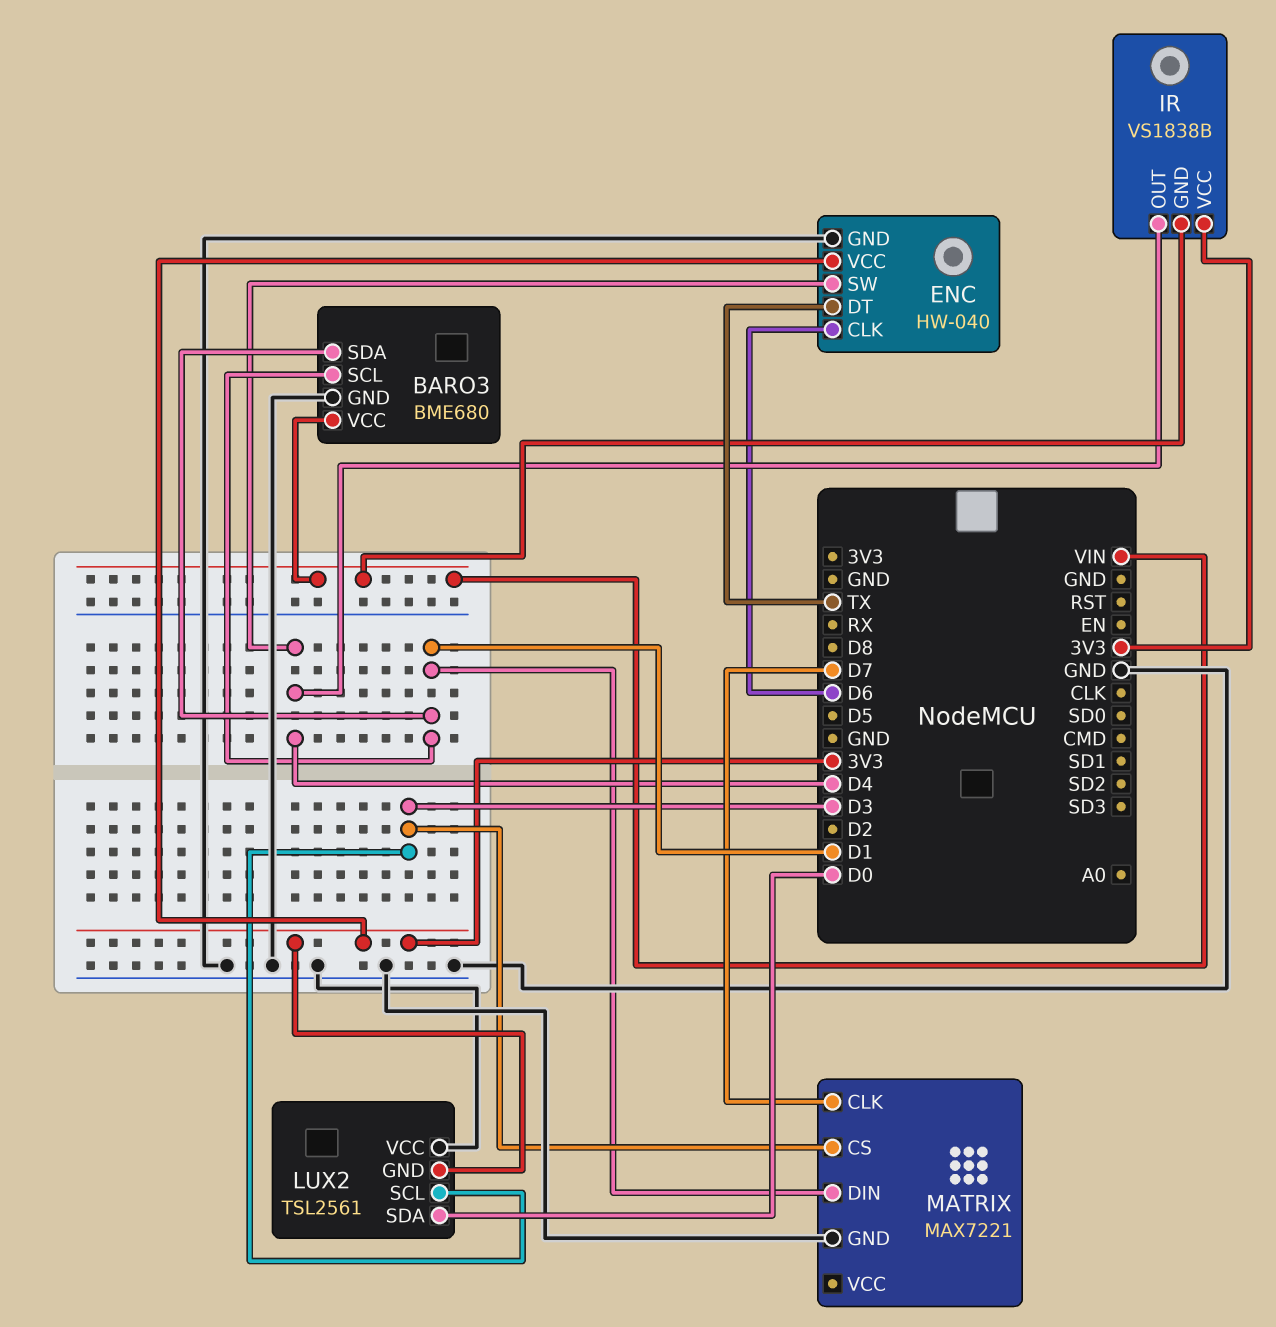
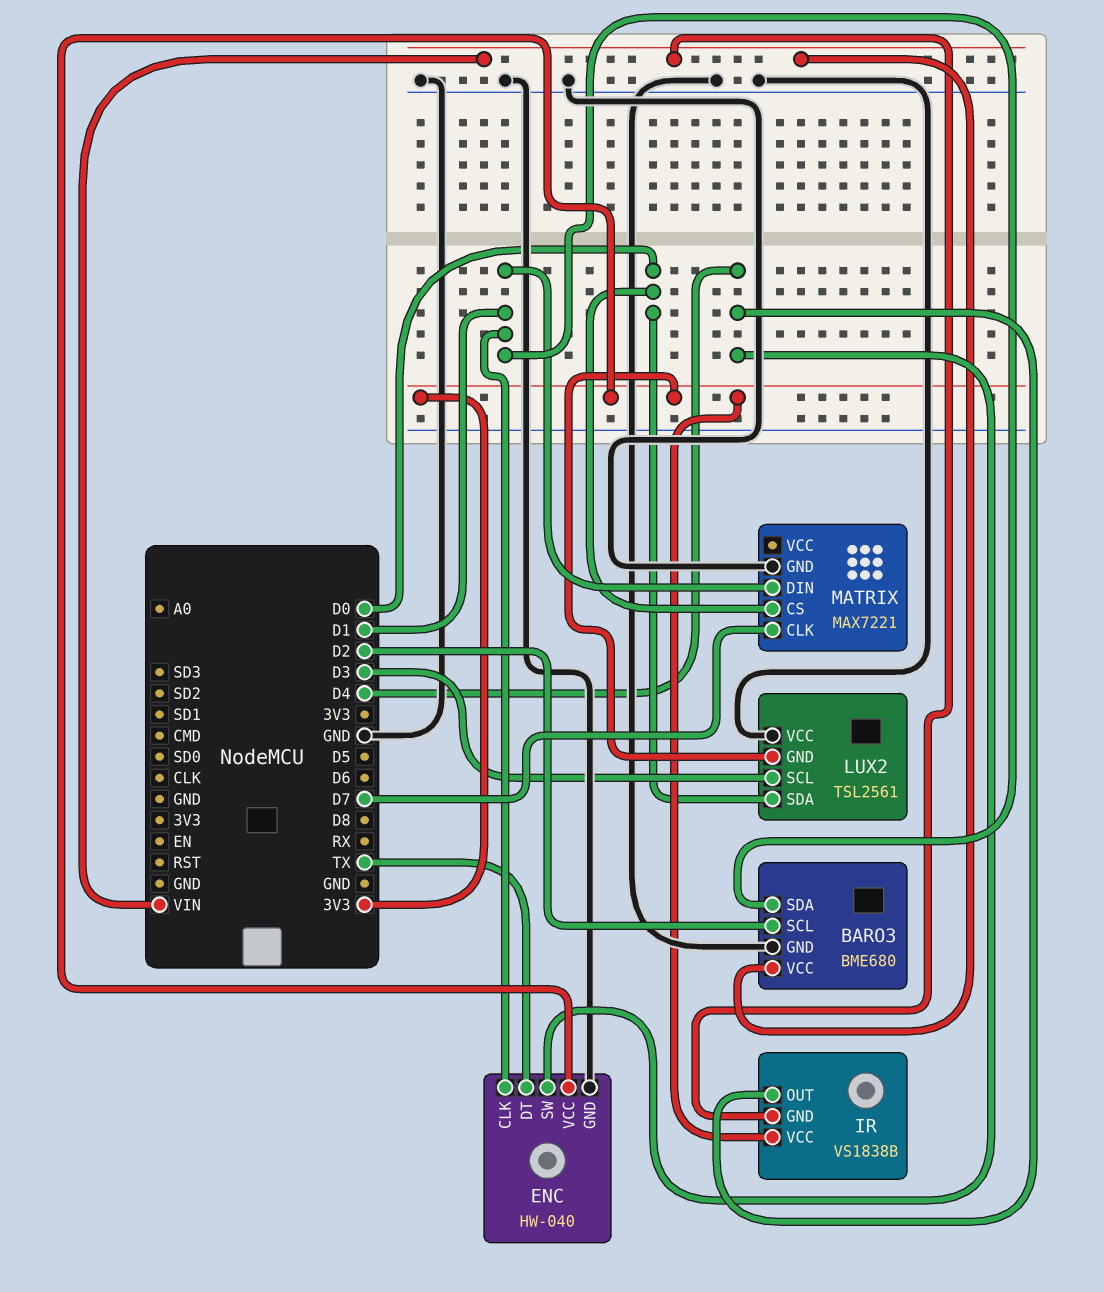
BARO3 pin SCL: D1 -> D2
ENC pin CLK: D6 -> D1
MATRIX pin CS: D3 -> D0

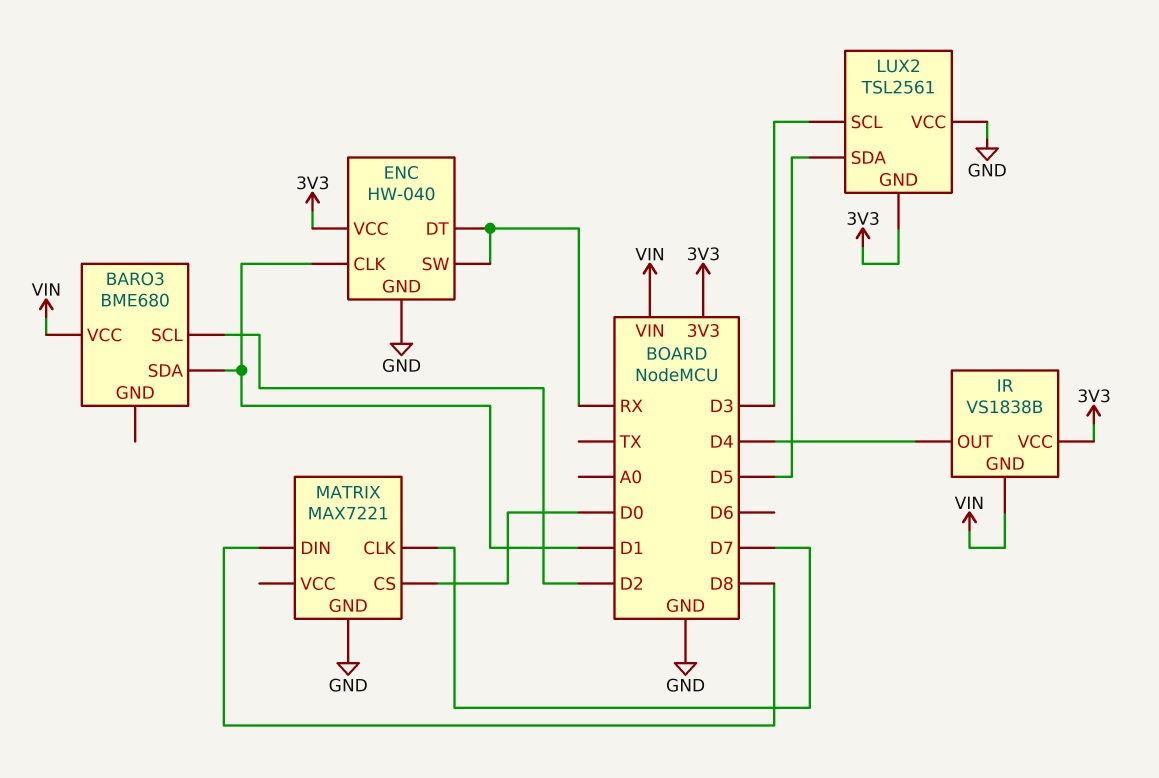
BARO3 pin GND: GND -> none
ENC pin DT: TX -> RX
ENC pin SW: D4 -> RX
LUX2 pin SDA: D0 -> D5
MATRIX pin DIN: D1 -> D8

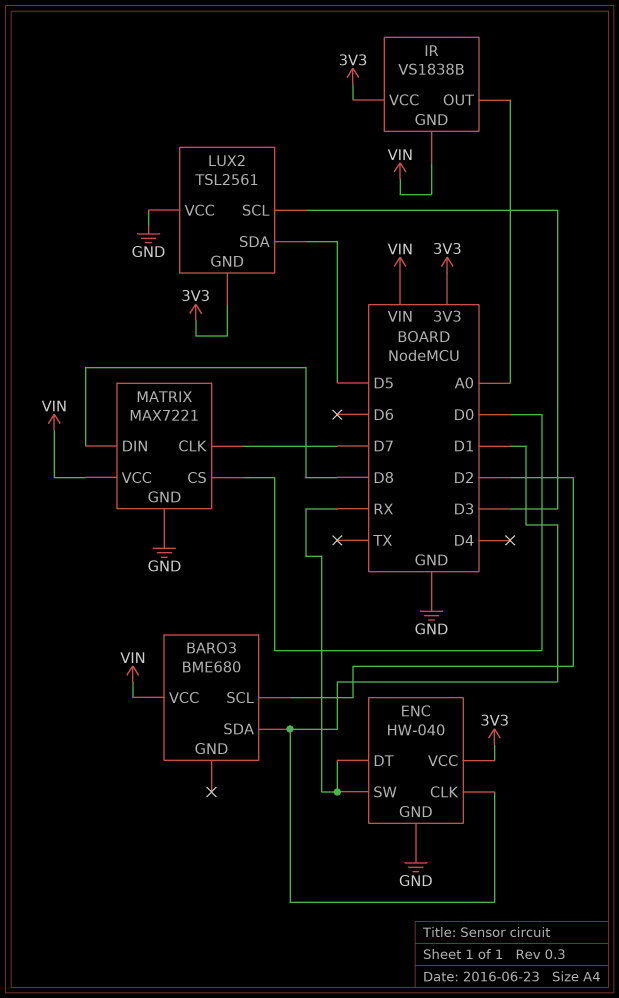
IR pin OUT: D4 -> A0
MATRIX pin VCC: none -> VIN

